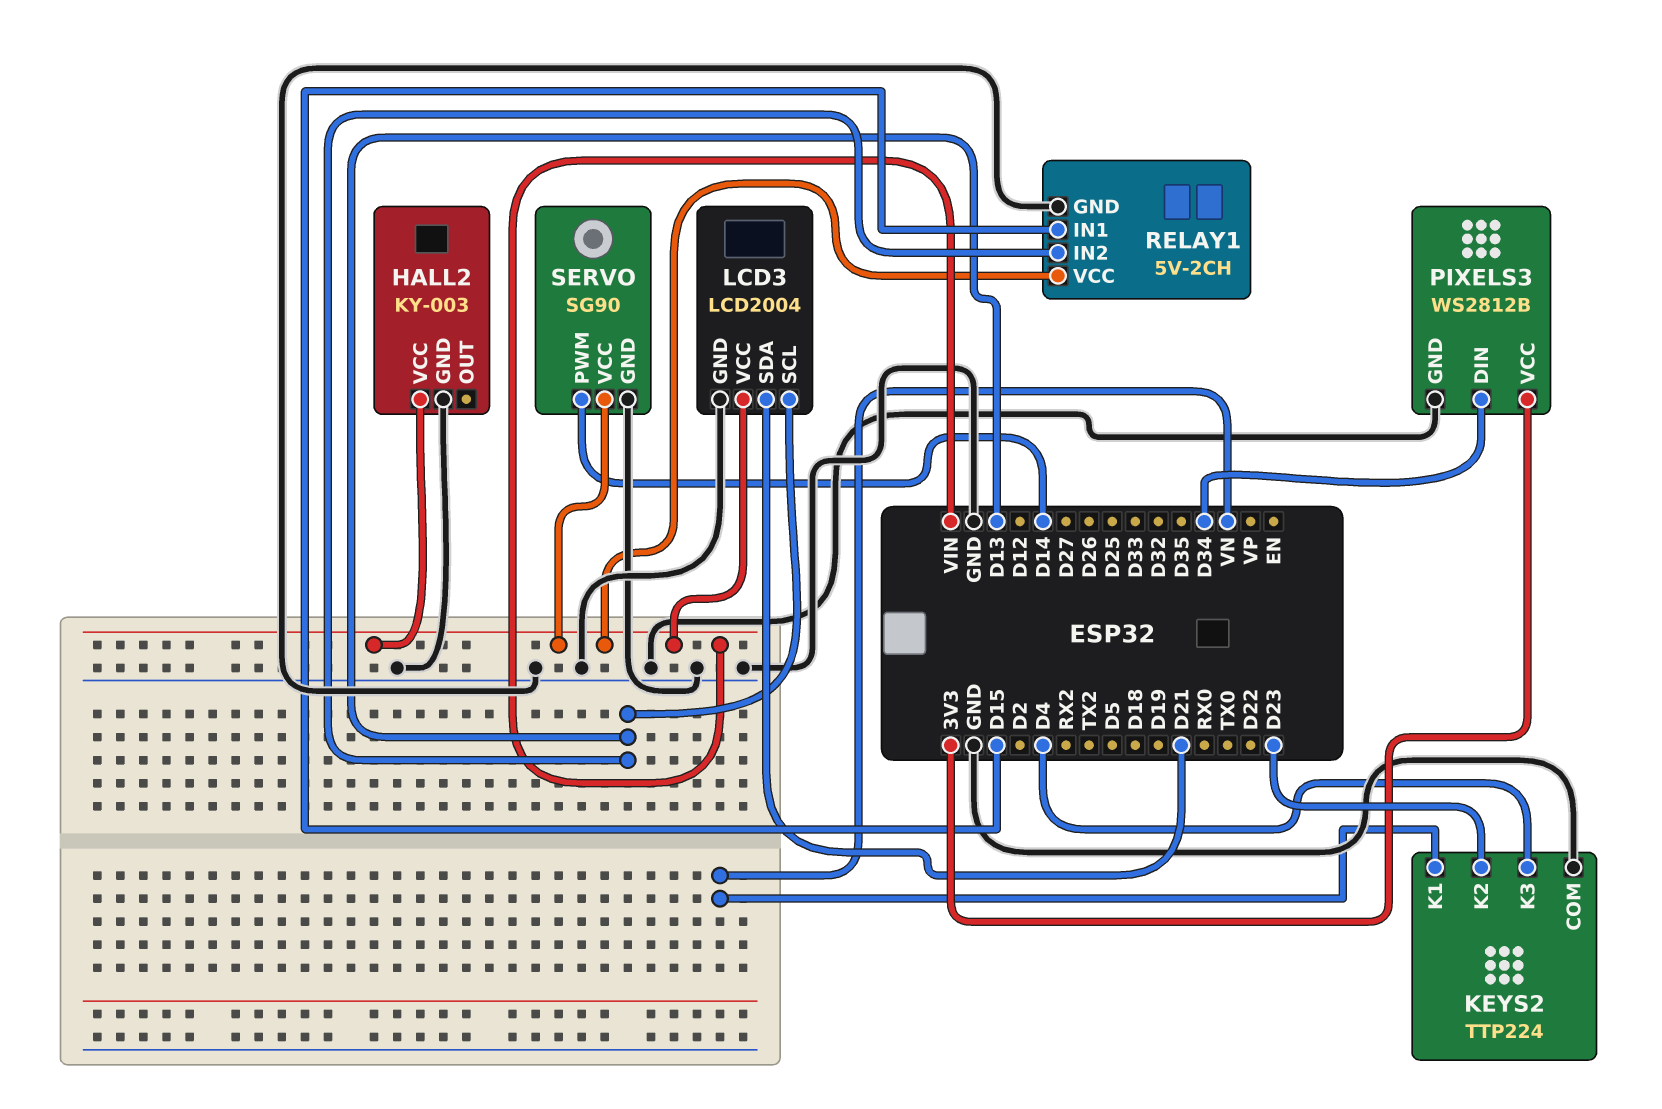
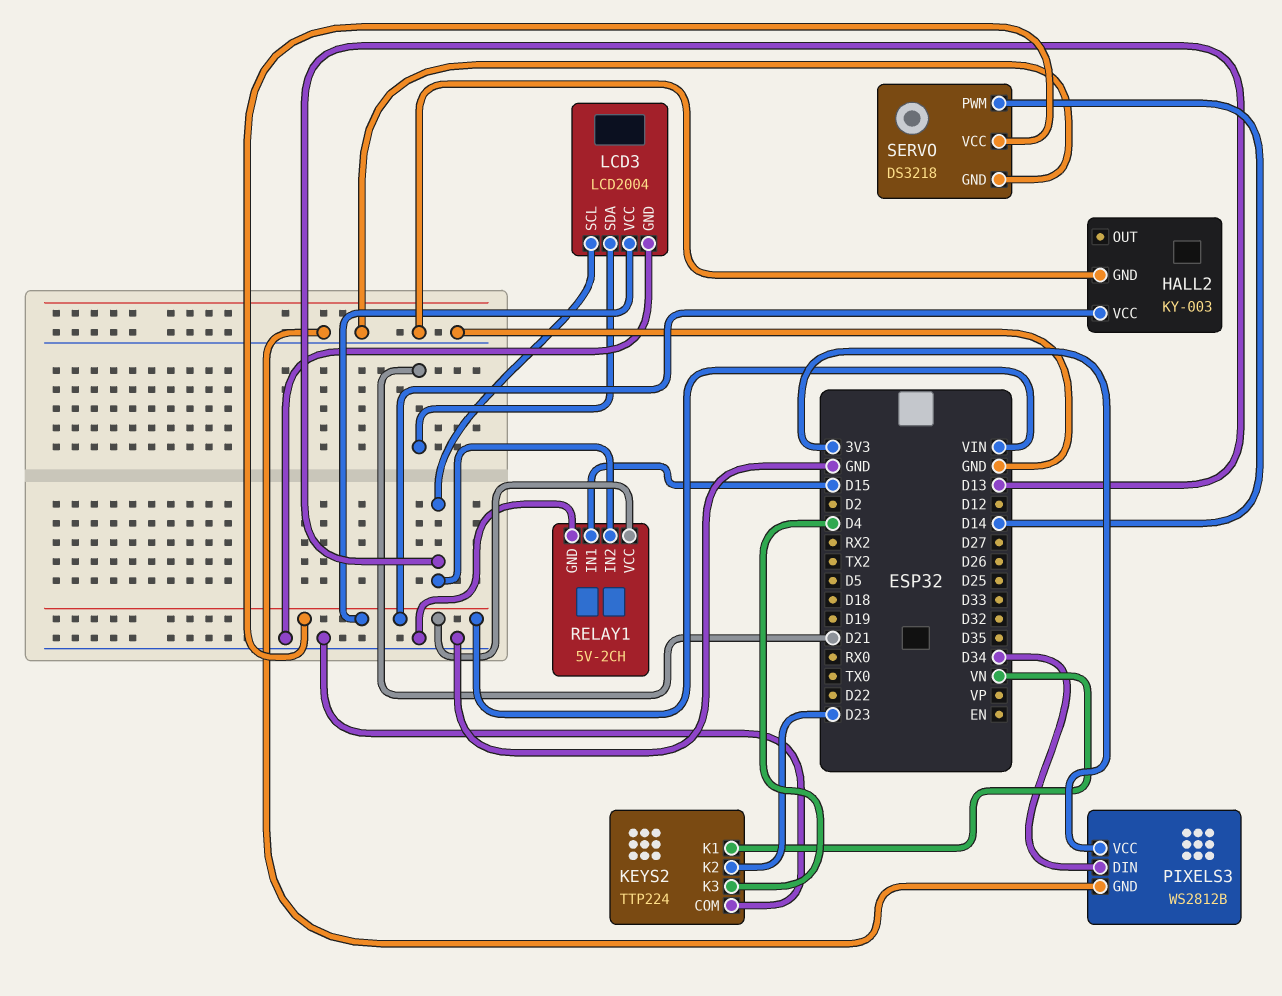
SERVO: SG90 -> DS3218

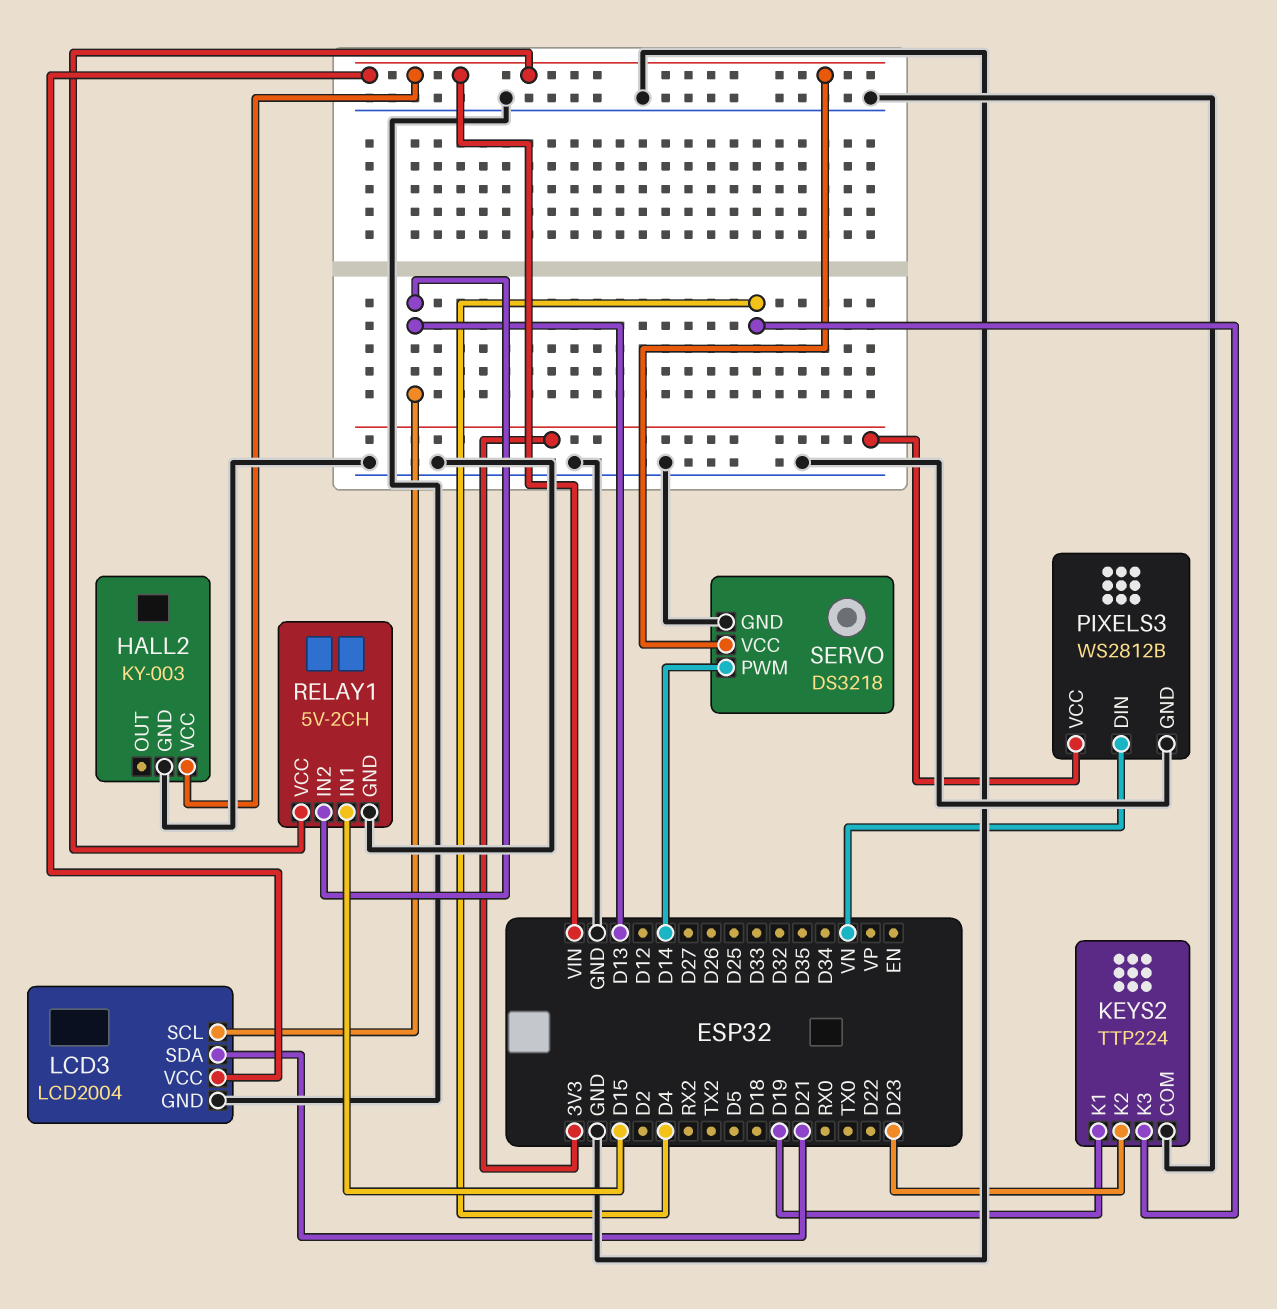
KEYS2 pin K1: VN -> D19
PIXELS3 pin DIN: D34 -> VN

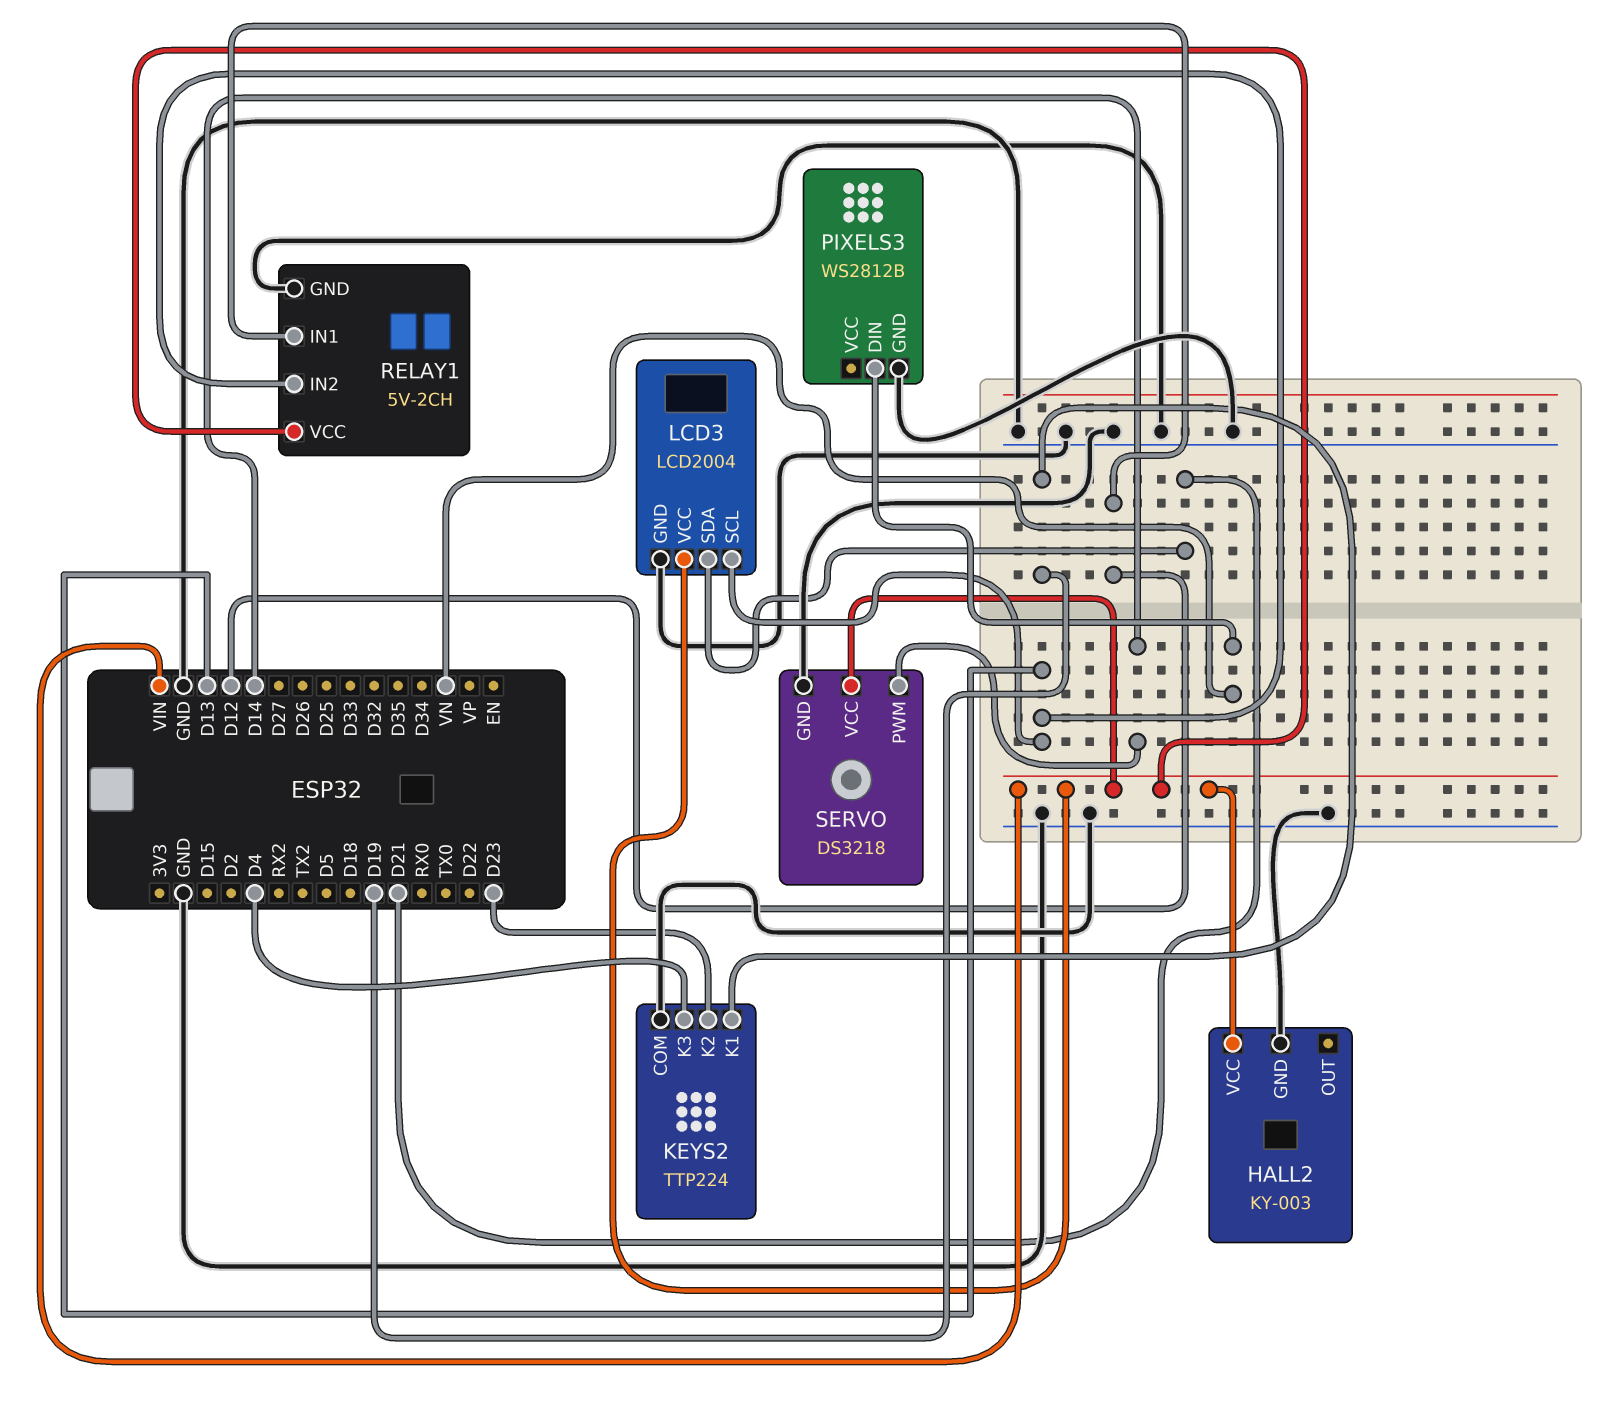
PIXELS3 pin VCC: 3V3 -> none
RELAY1 pin IN1: D15 -> D12

